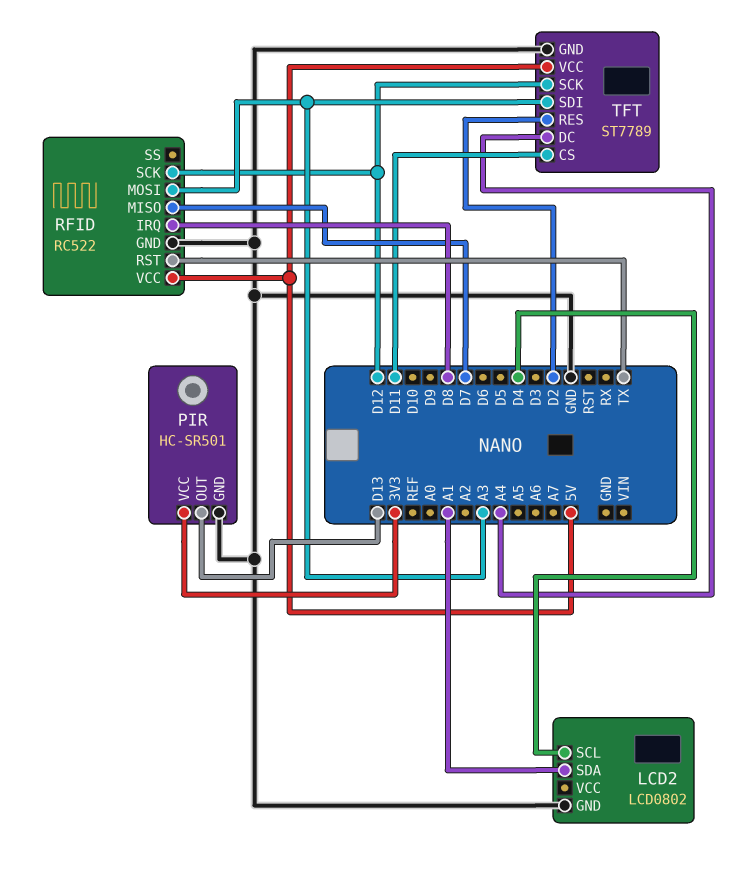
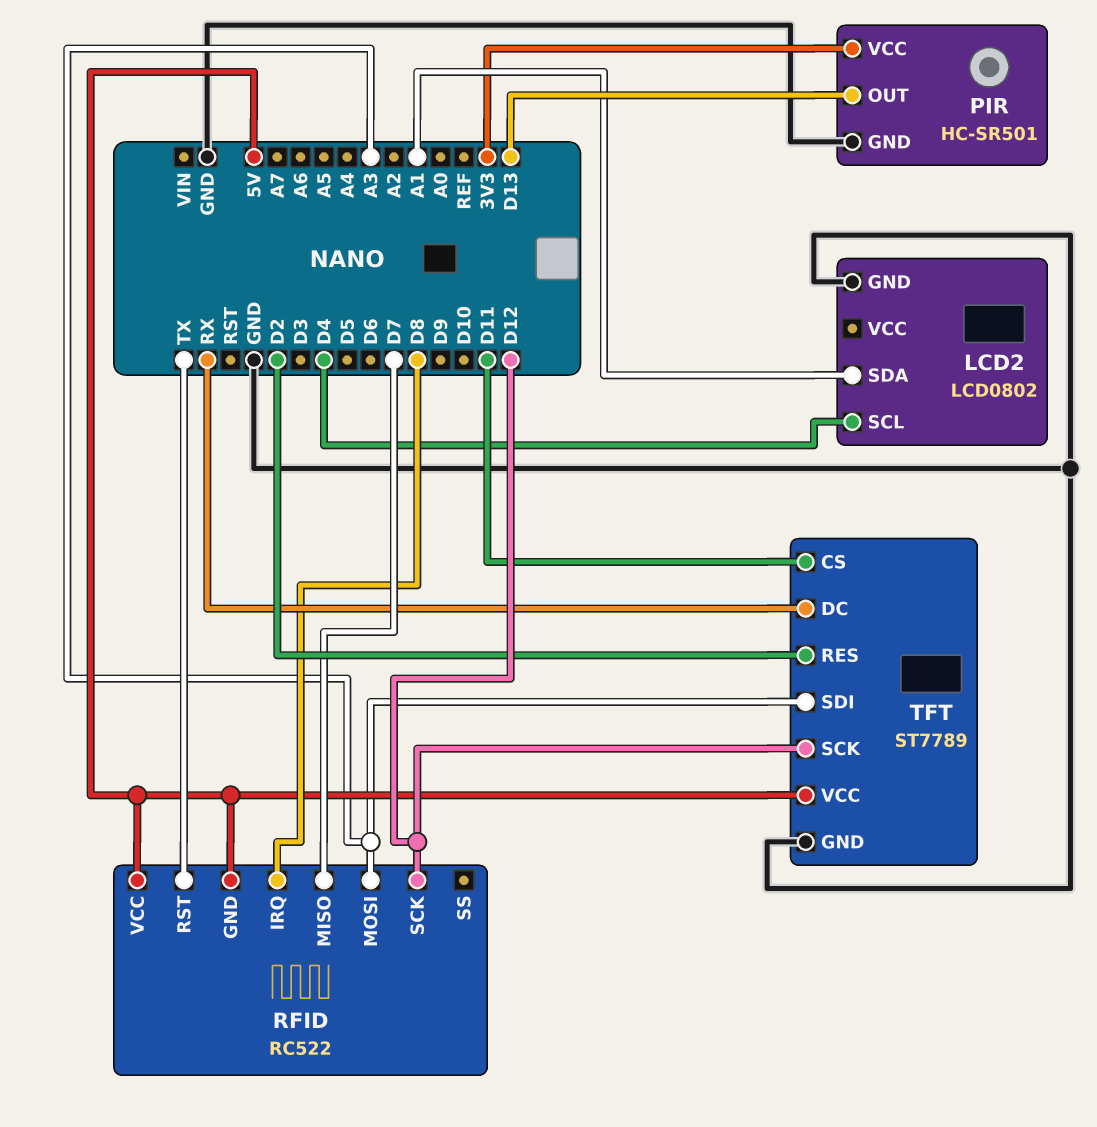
RFID pin GND: GND -> 5V
TFT pin DC: A4 -> RX

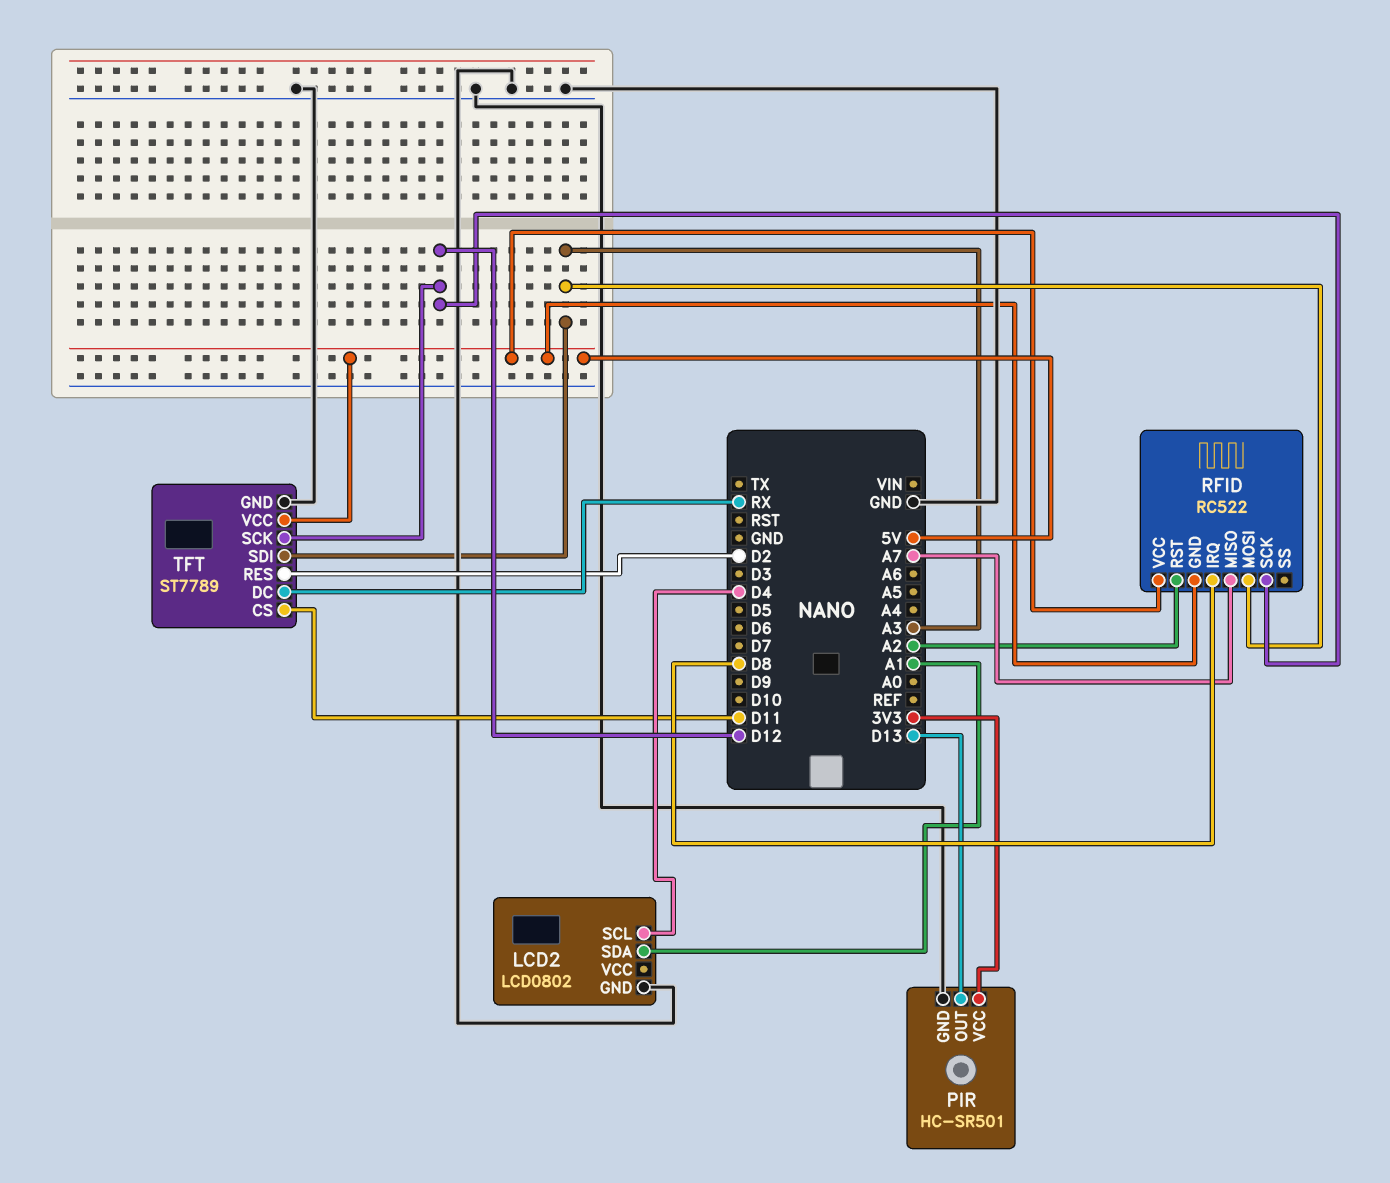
RFID pin MISO: D7 -> A7
RFID pin RST: TX -> A2

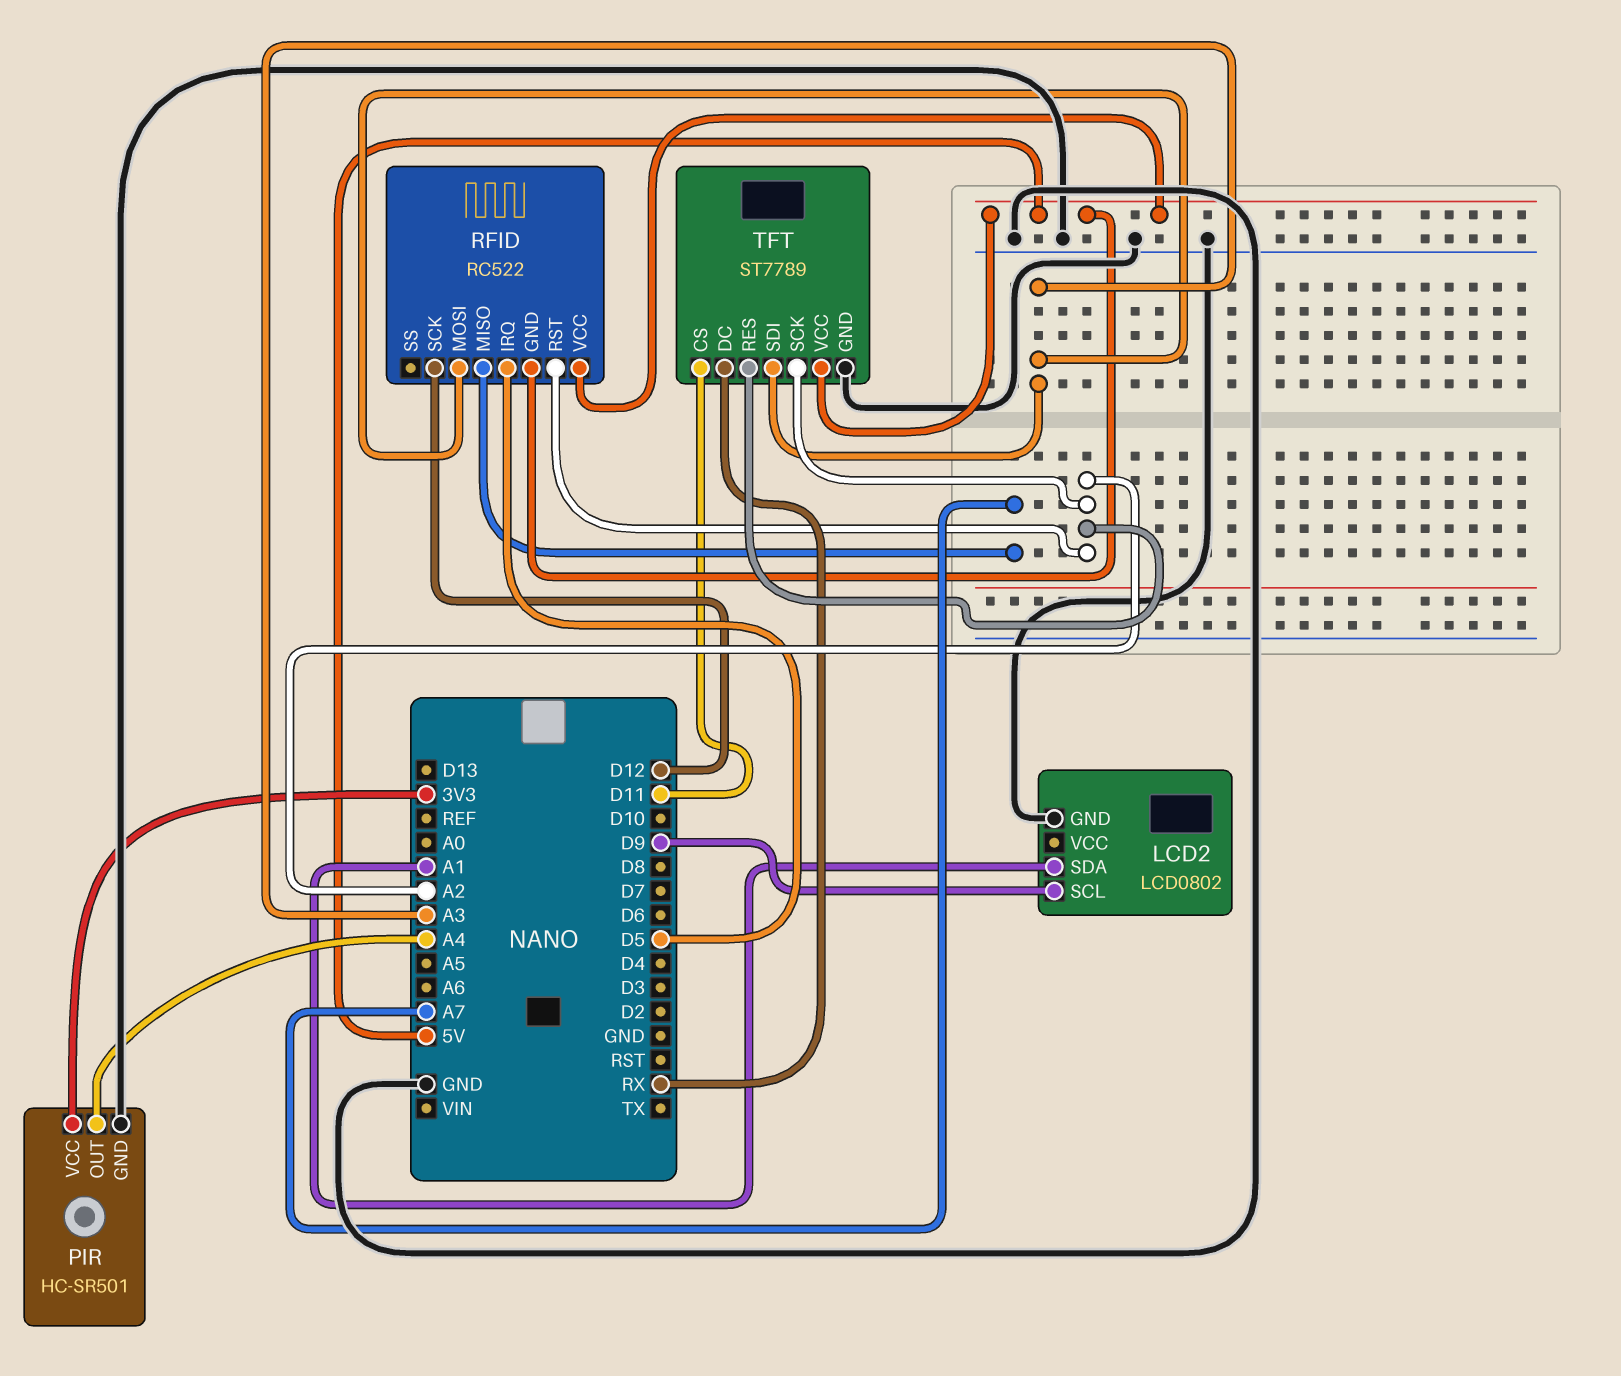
LCD2 pin SCL: D4 -> D9
PIR pin OUT: D13 -> A4
RFID pin IRQ: D8 -> D5
TFT pin RES: D2 -> A2
TFT pin SCK: D12 -> A2

